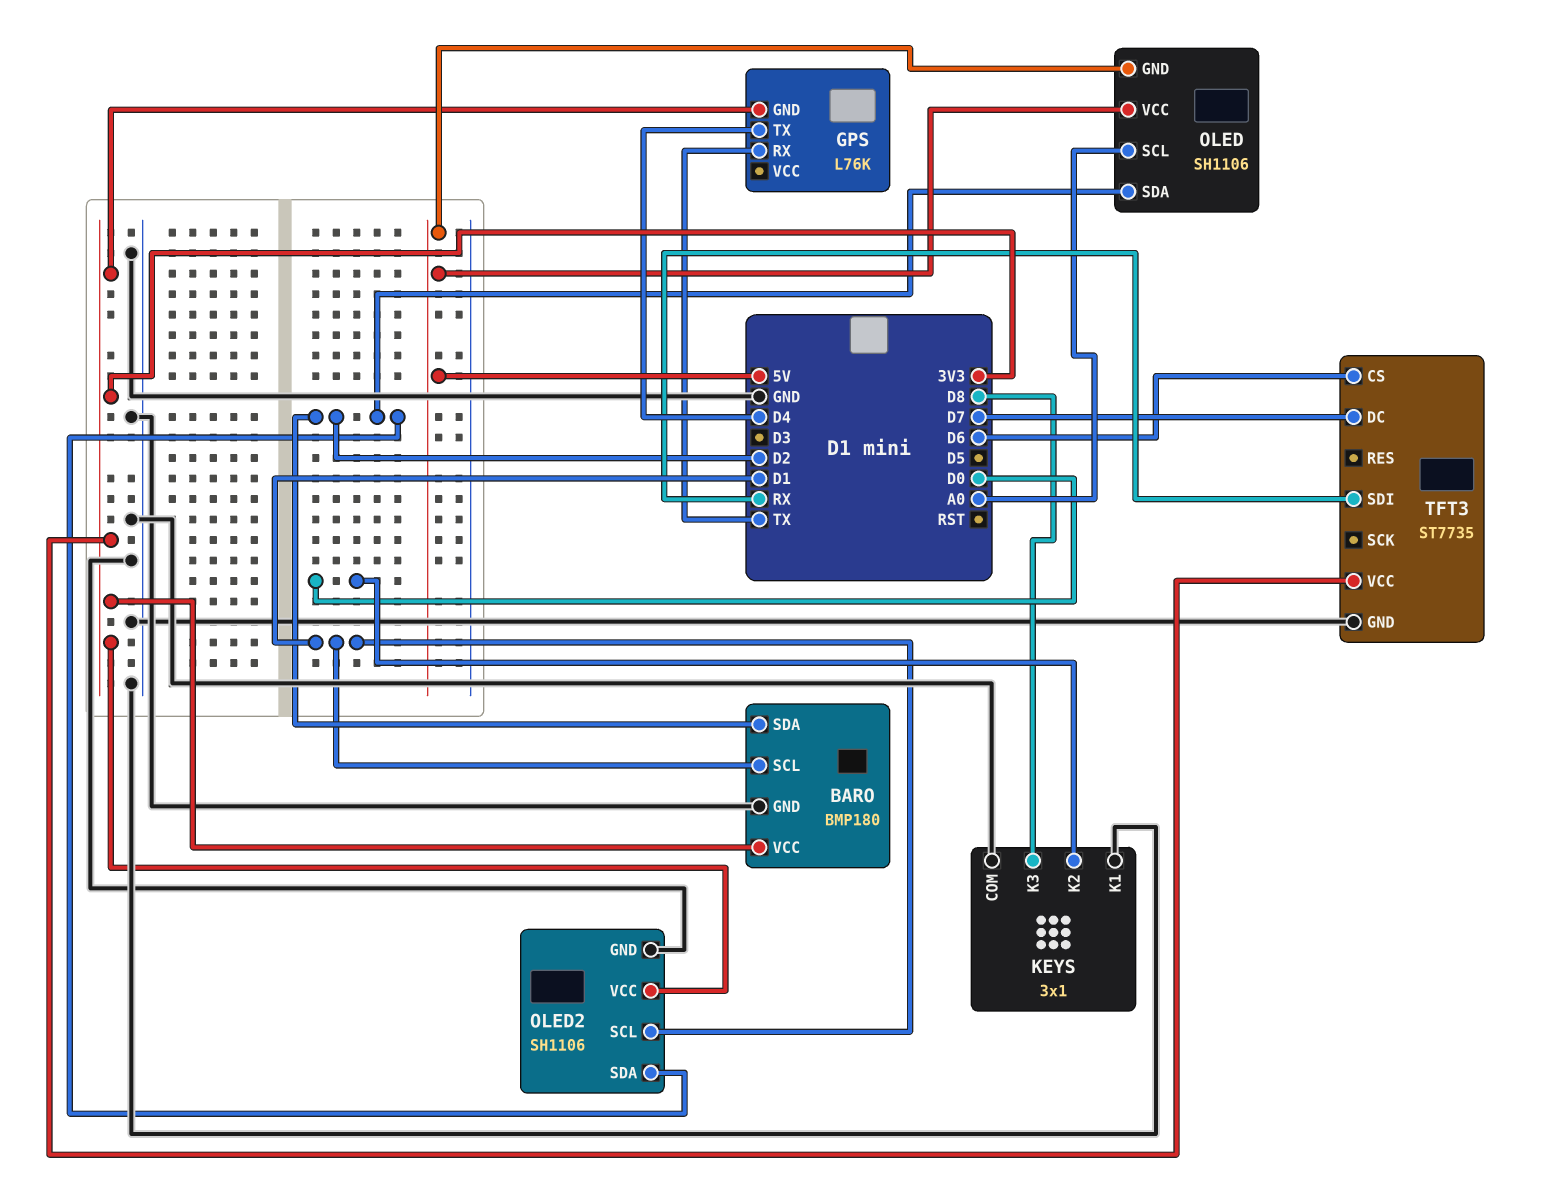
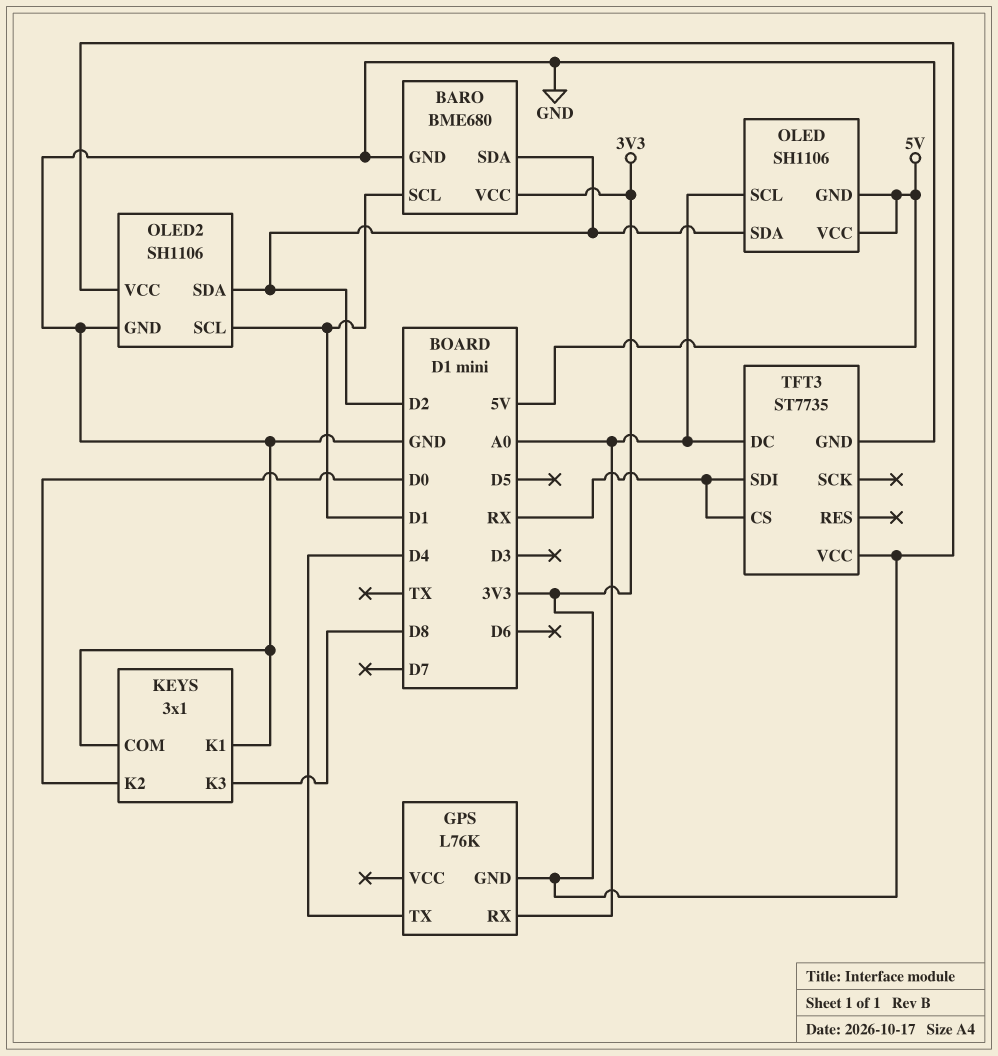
BARO: BMP180 -> BME680
GPS pin RX: TX -> A0
TFT3 pin CS: D6 -> RX
TFT3 pin DC: D7 -> A0

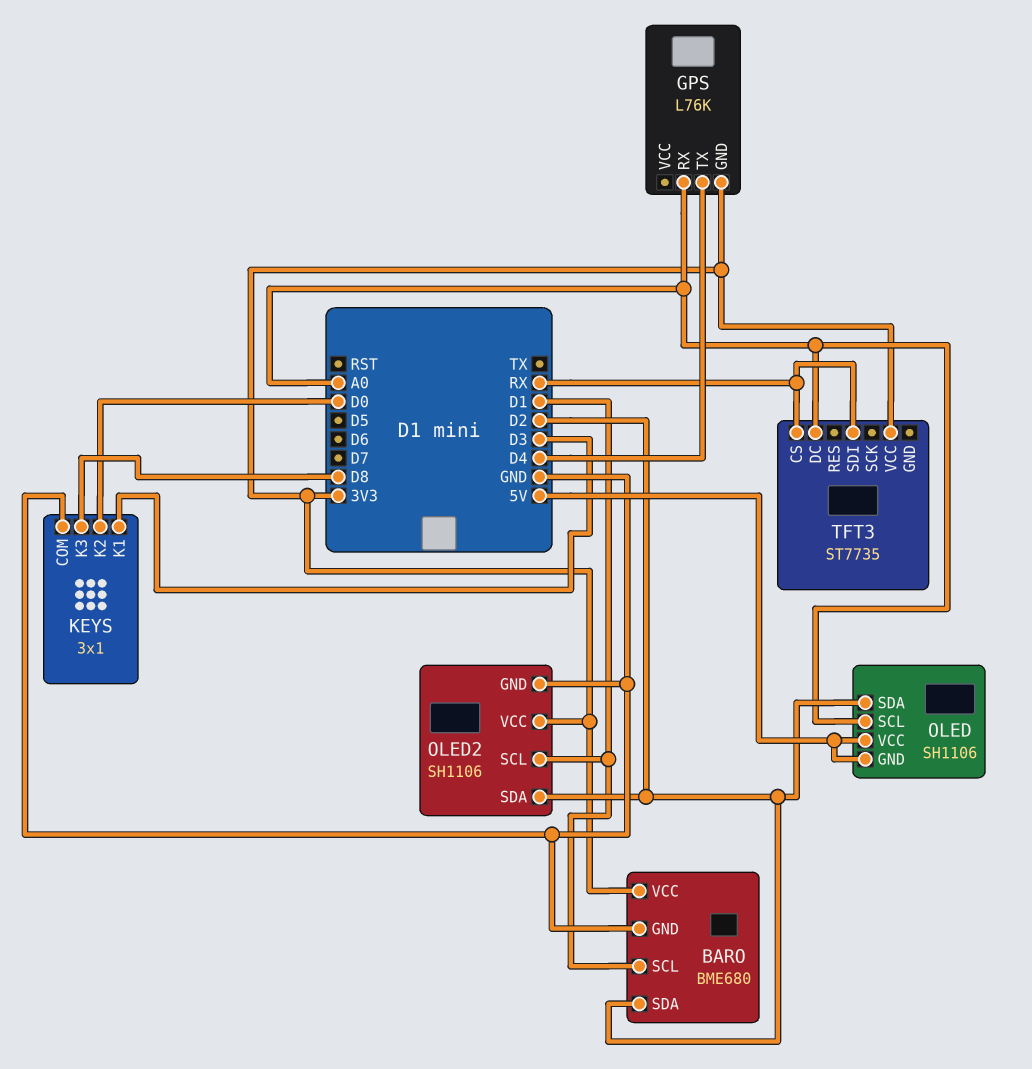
KEYS pin K1: GND -> D3
TFT3 pin GND: GND -> none

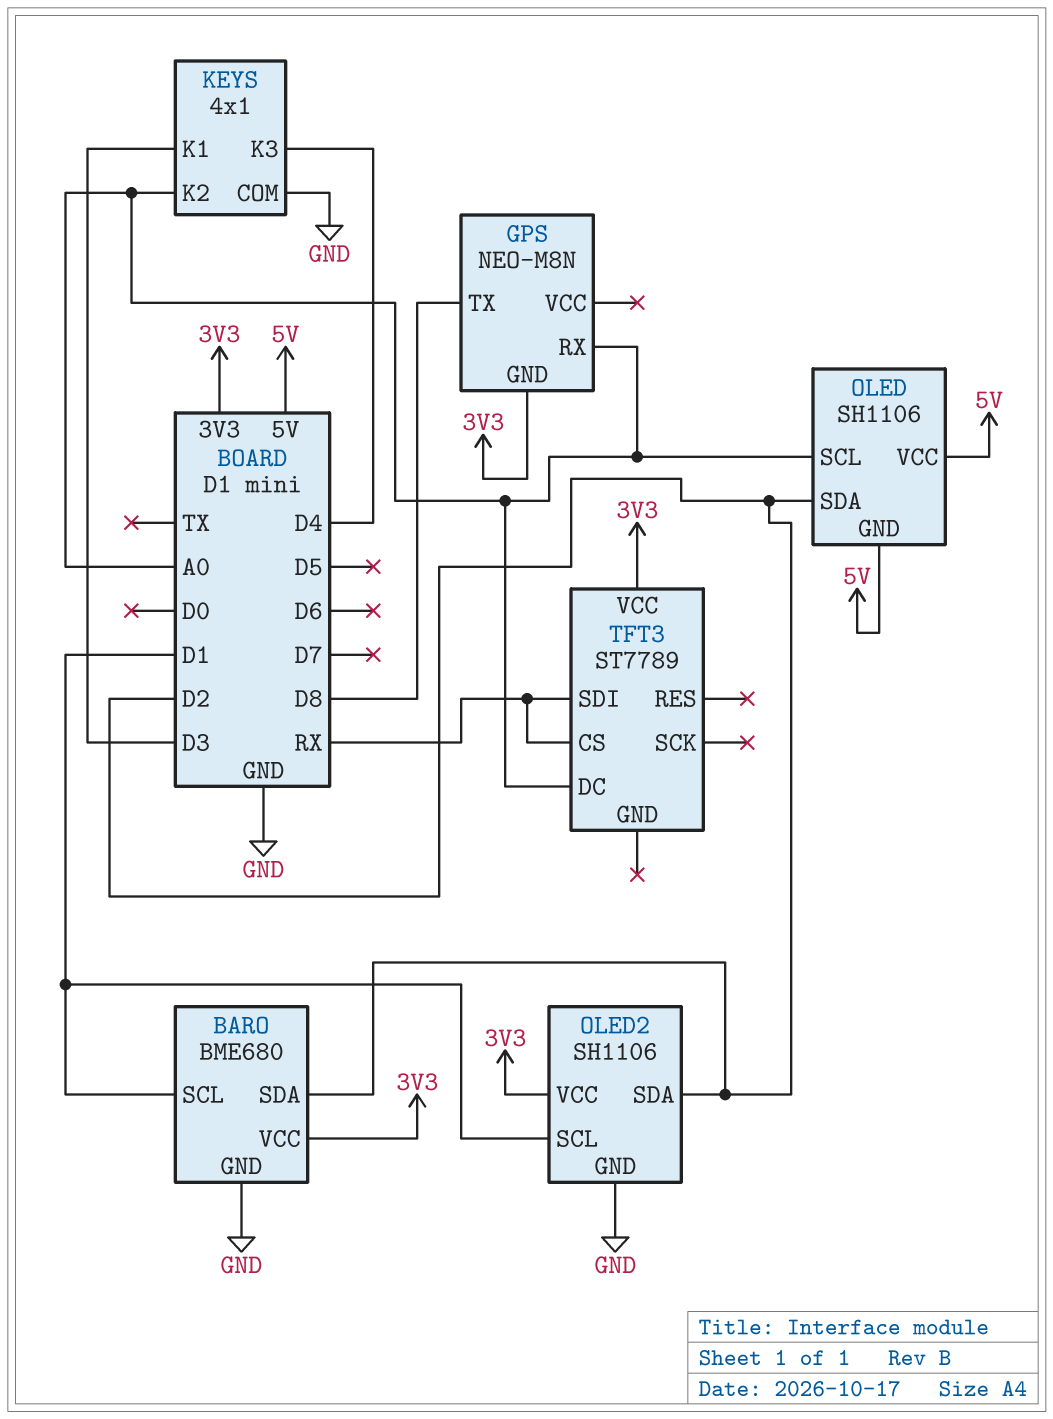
GPS: L76K -> NEO-M8N
GPS pin TX: D4 -> D8
KEYS: 3x1 -> 4x1
KEYS pin K2: D0 -> A0
KEYS pin K3: D8 -> D4
TFT3: ST7735 -> ST7789

